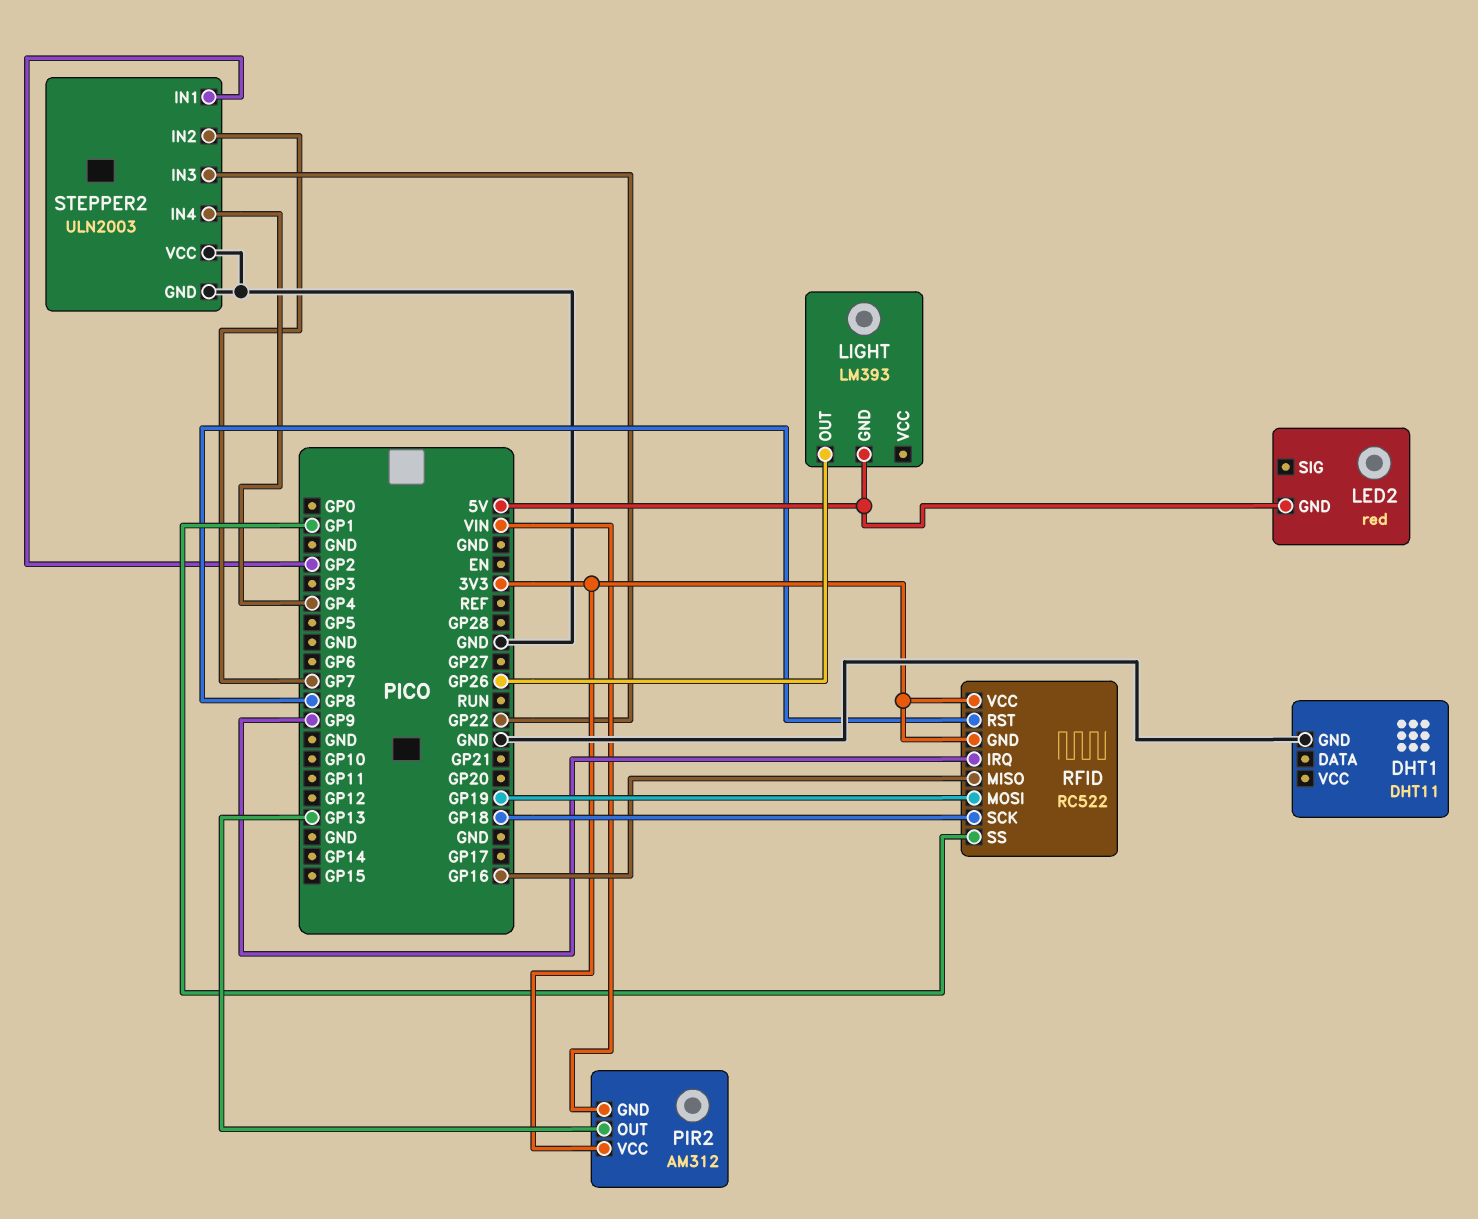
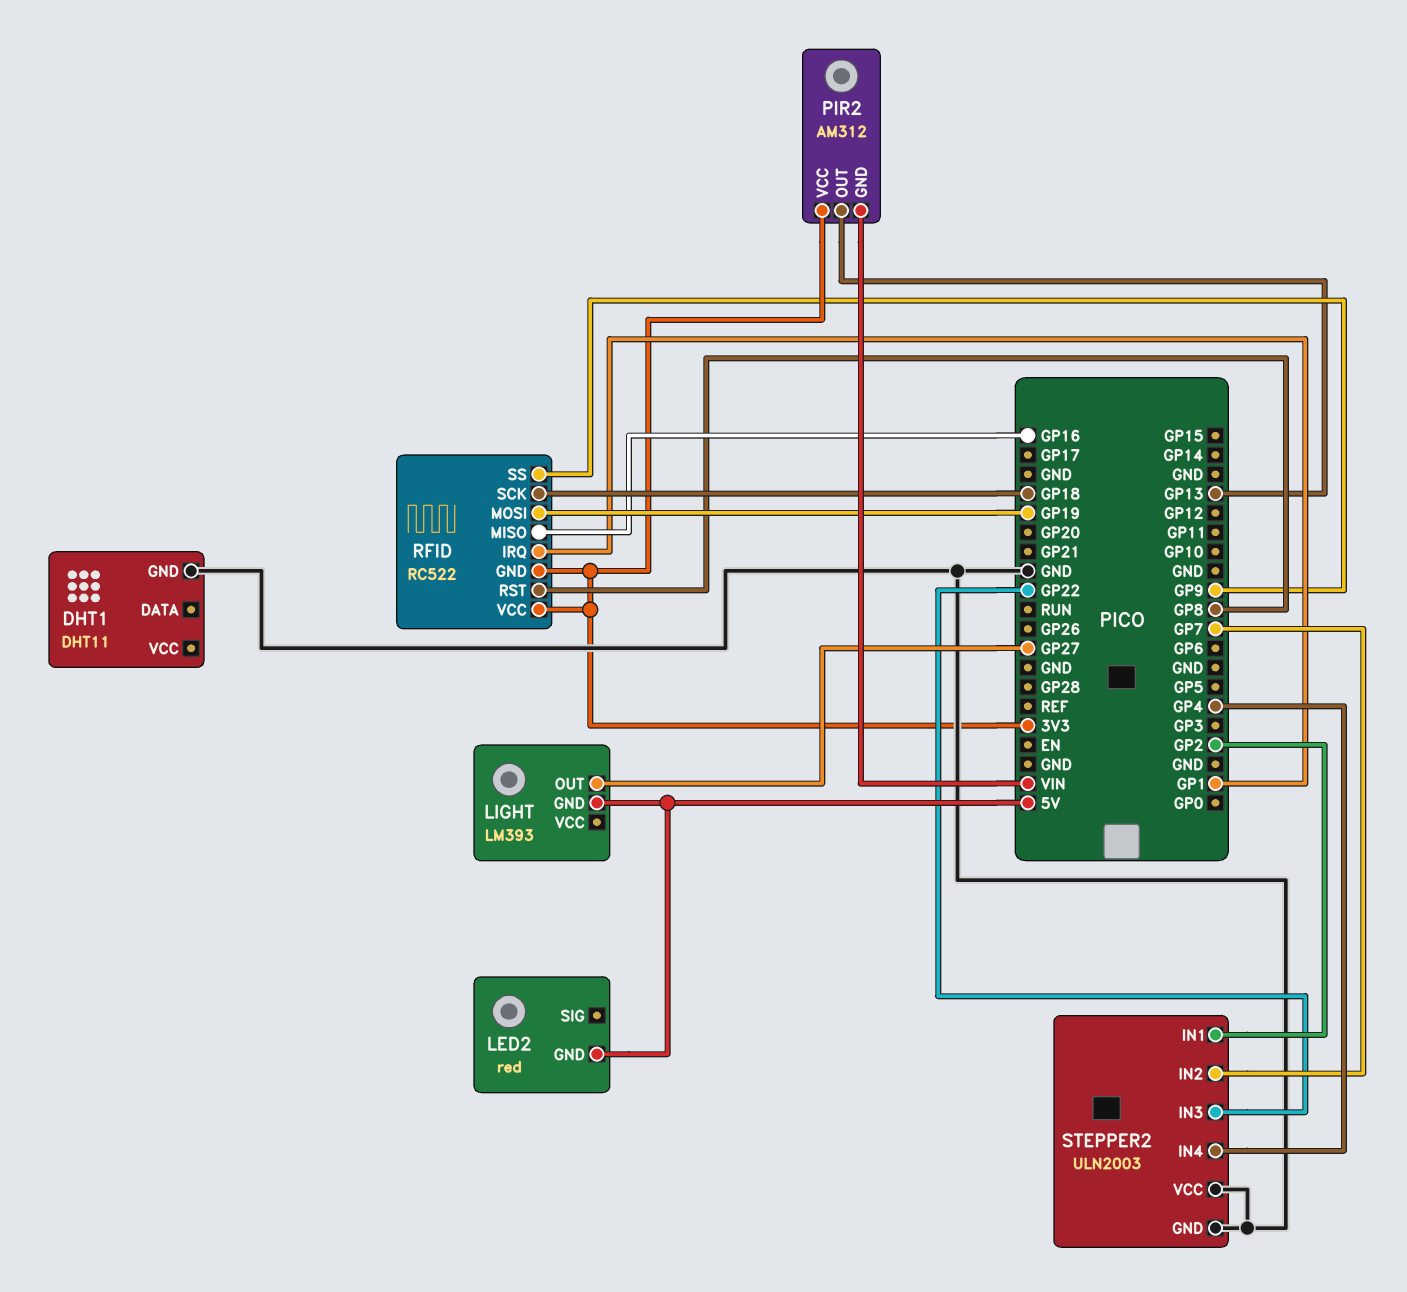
LIGHT pin OUT: GP26 -> GP27
RFID pin IRQ: GP9 -> GP1
RFID pin SS: GP1 -> GP9

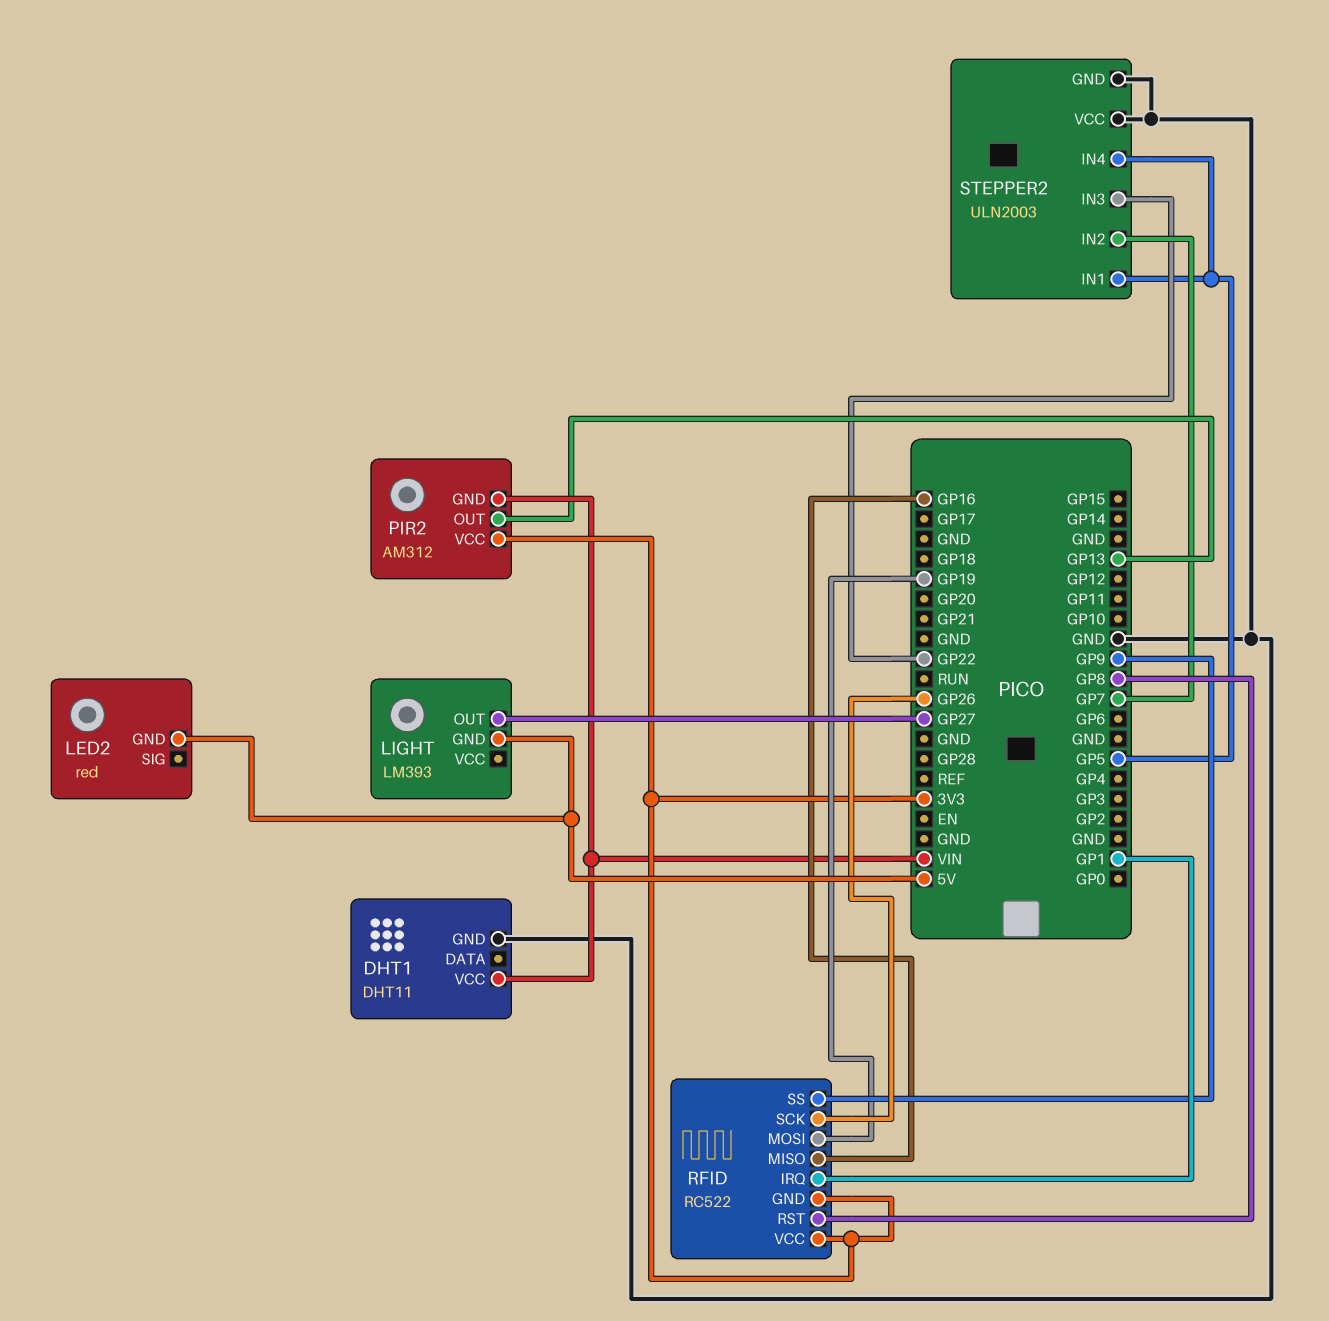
DHT1 pin VCC: none -> VIN
RFID pin SCK: GP18 -> GP26
STEPPER2 pin IN1: GP2 -> GP5
STEPPER2 pin IN4: GP4 -> GP5

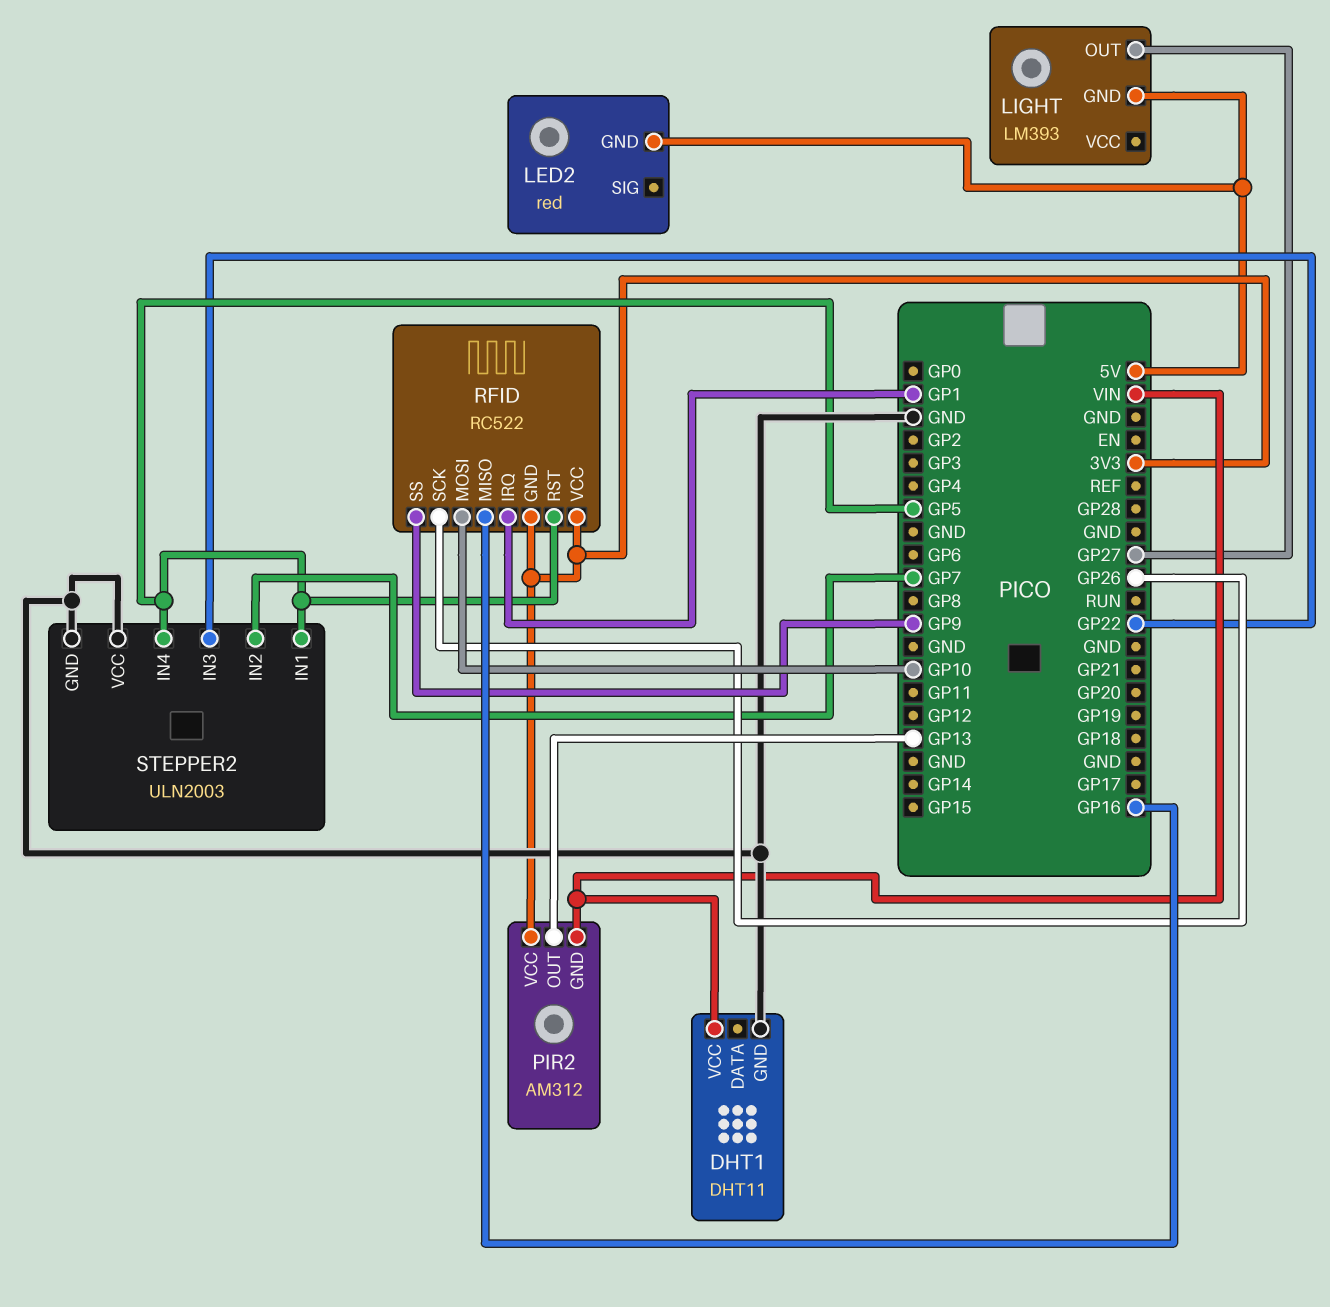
RFID pin MOSI: GP19 -> GP10
RFID pin RST: GP8 -> GP5

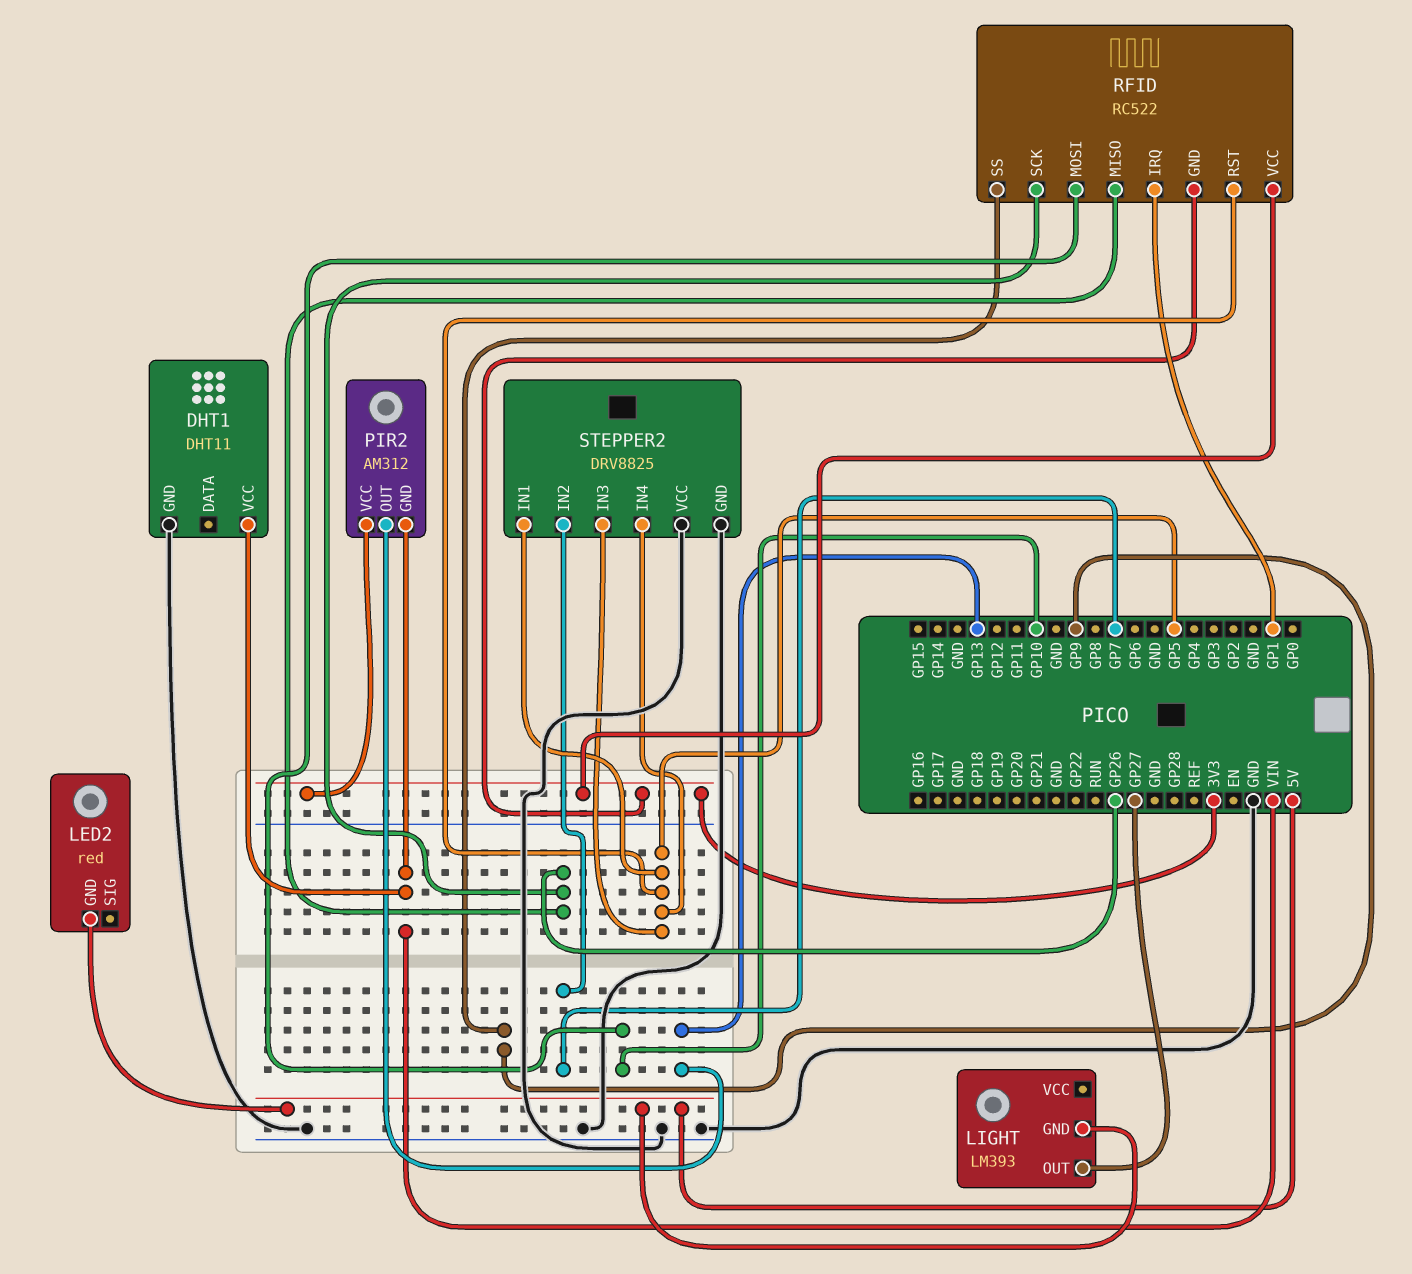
RFID pin MISO: GP16 -> GP26
STEPPER2: ULN2003 -> DRV8825
STEPPER2 pin IN3: GP22 -> GP5

